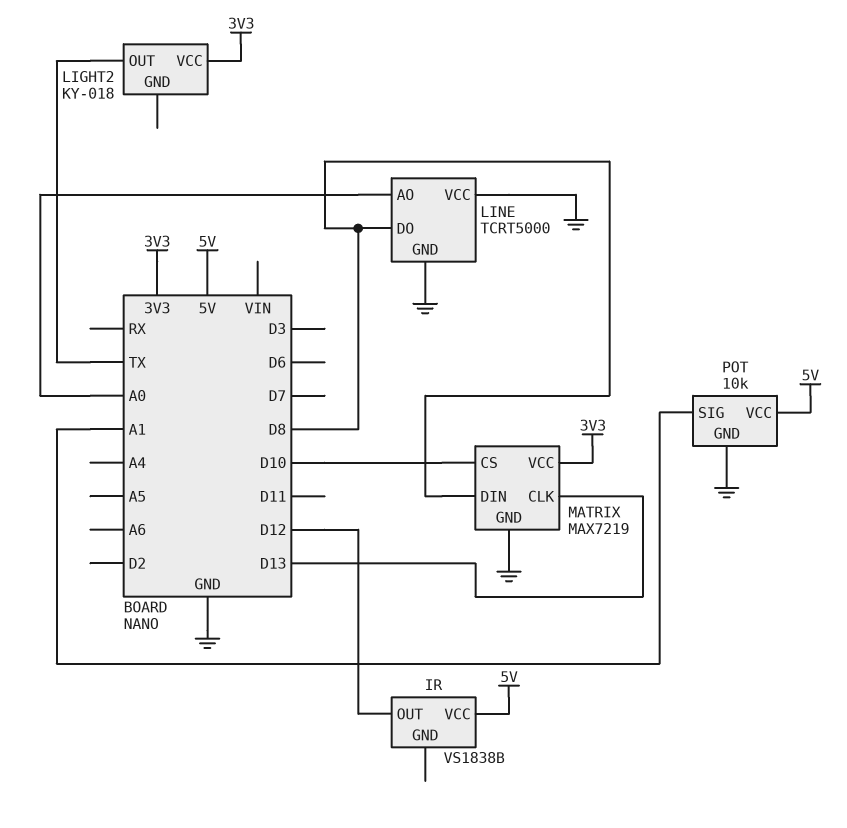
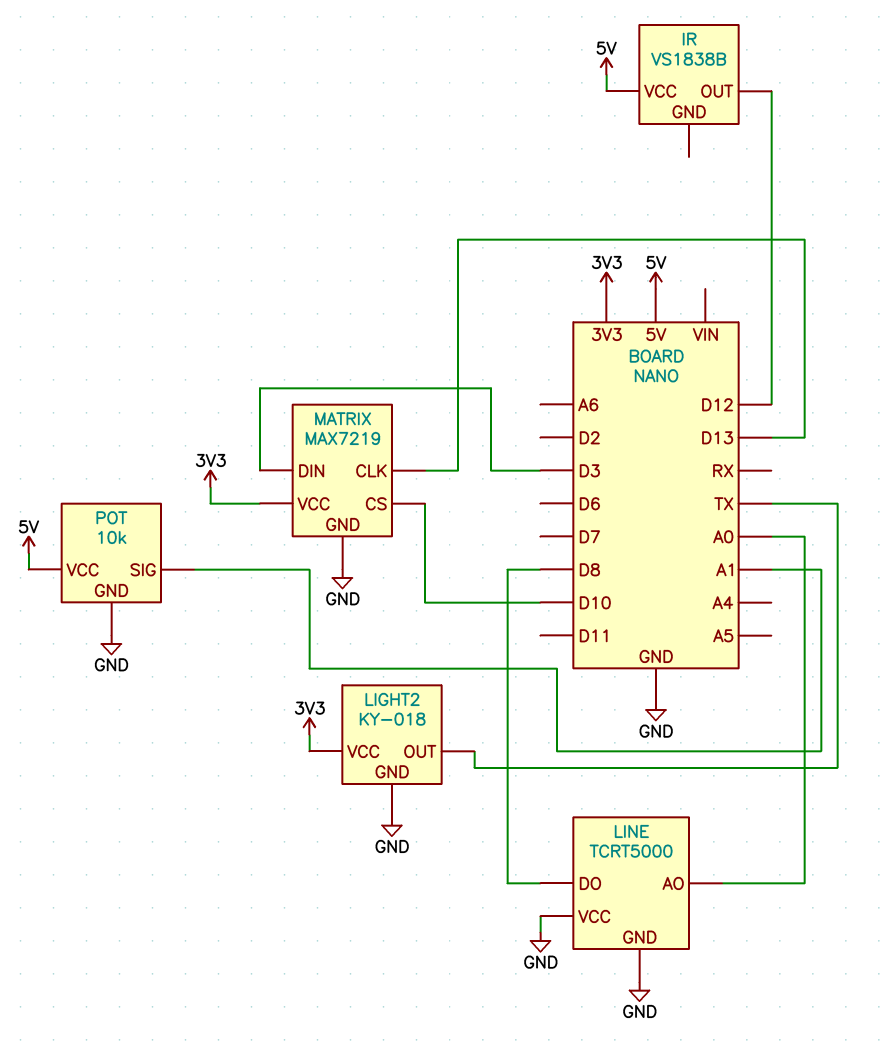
LIGHT2 pin GND: none -> GND
MATRIX pin DIN: D8 -> D3

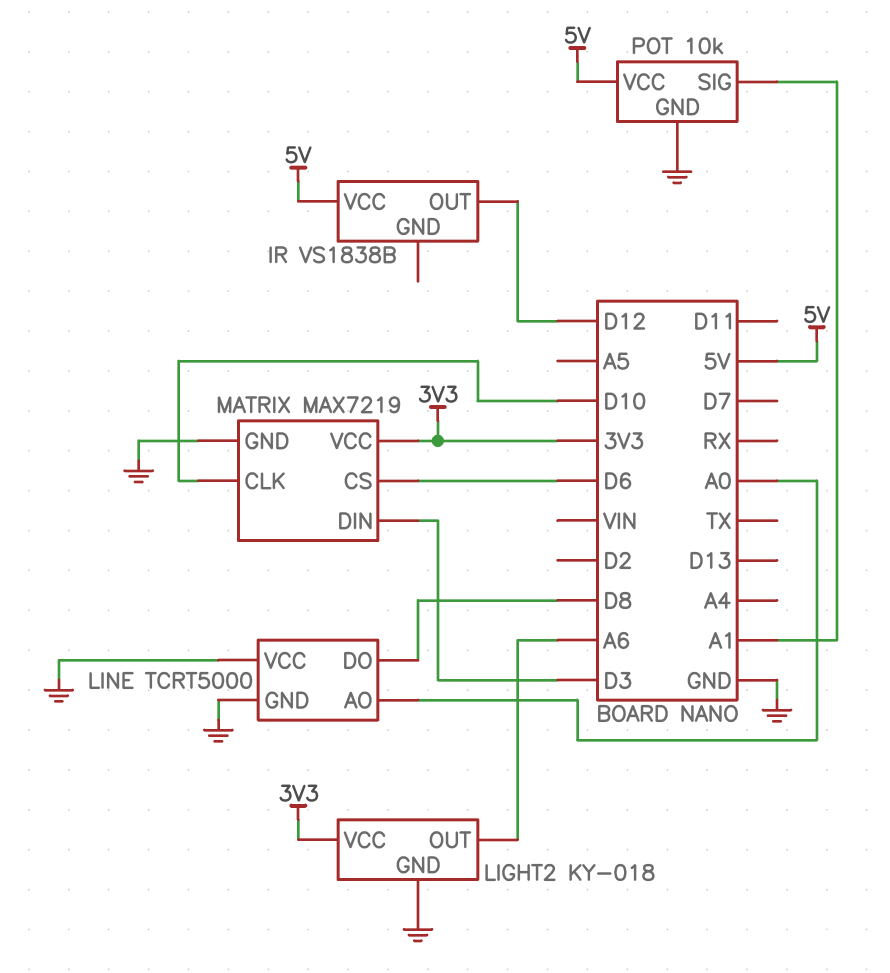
LIGHT2 pin OUT: TX -> A6
MATRIX pin CLK: D13 -> D10
MATRIX pin CS: D10 -> D6

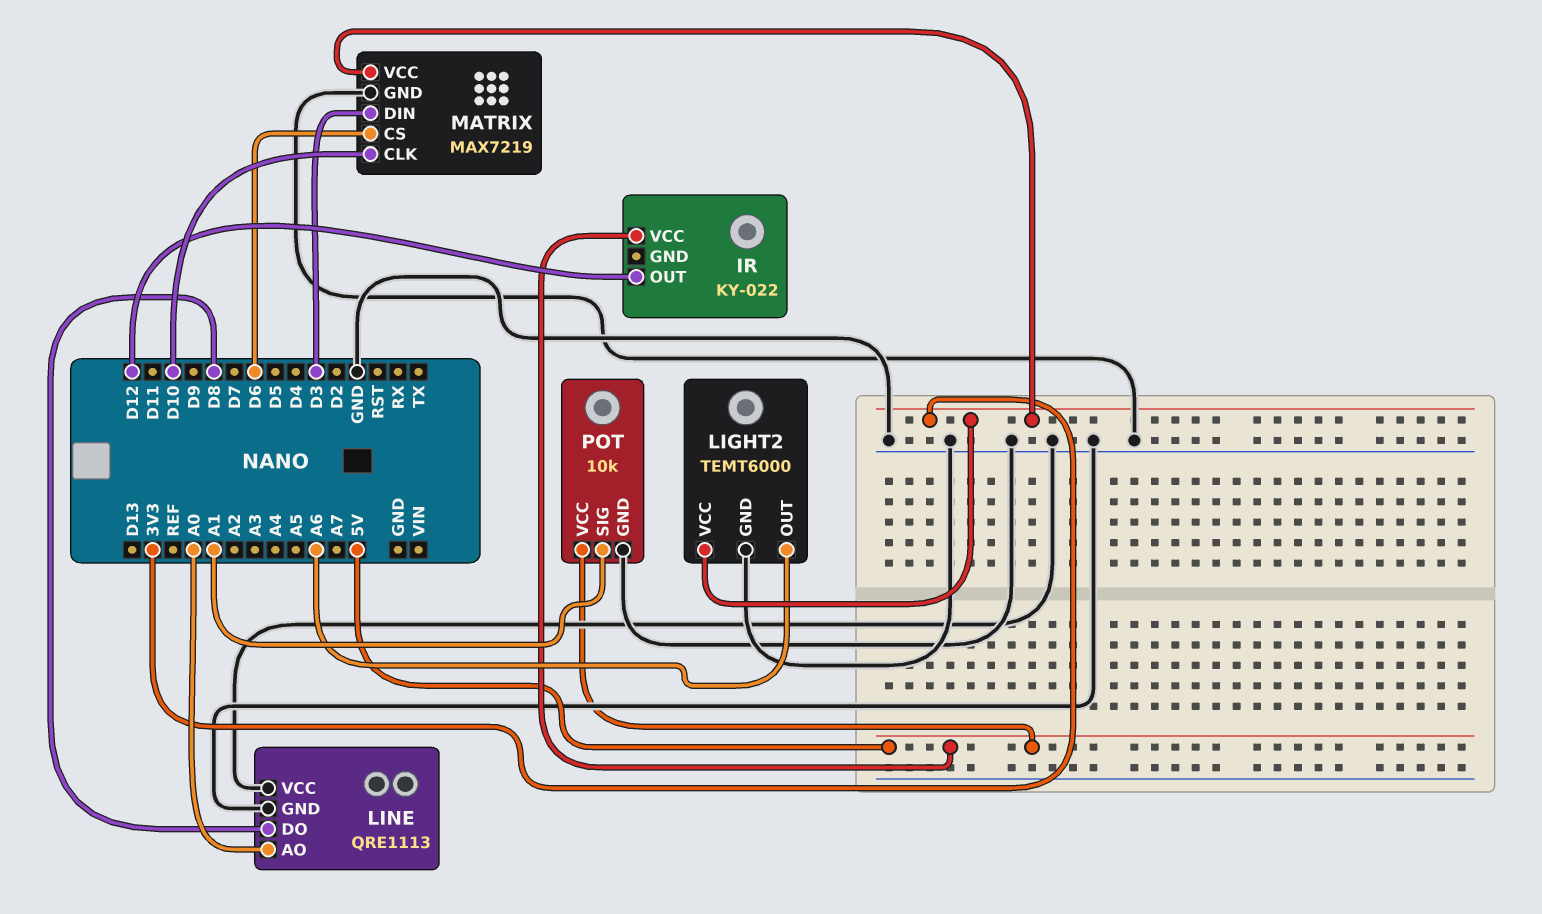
IR: VS1838B -> KY-022
LIGHT2: KY-018 -> TEMT6000
LINE: TCRT5000 -> QRE1113

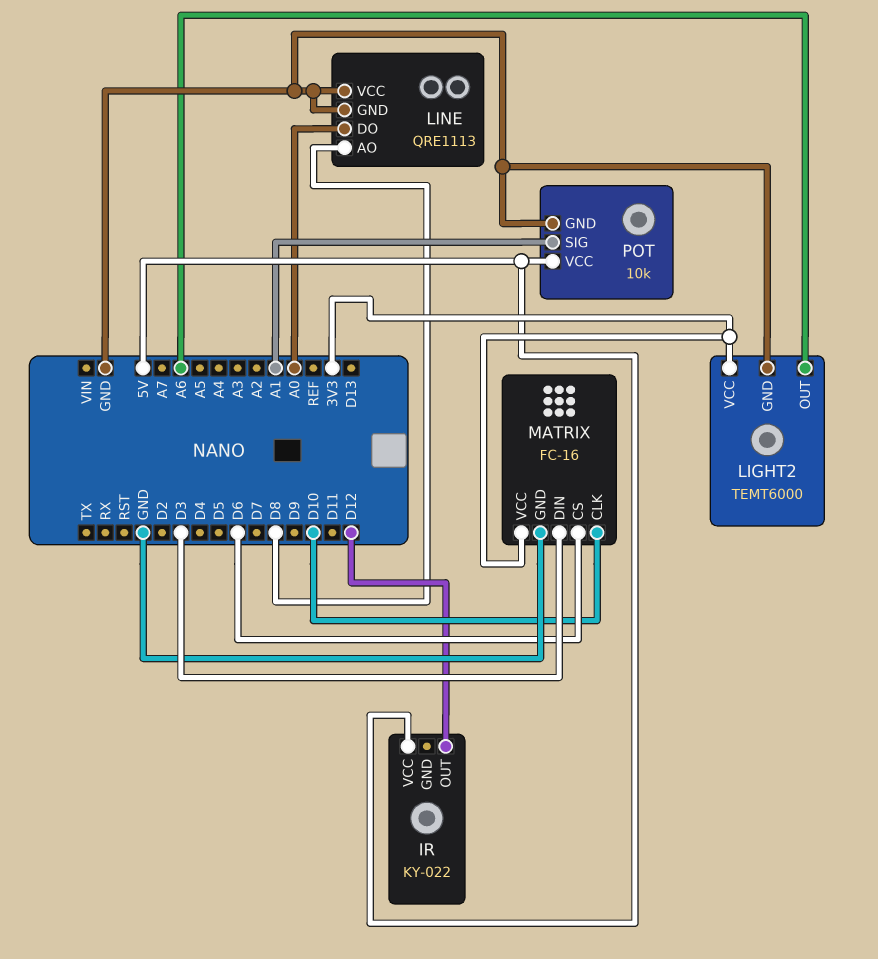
LINE pin AO: A0 -> D8
LINE pin DO: D8 -> A0
MATRIX: MAX7219 -> FC-16

